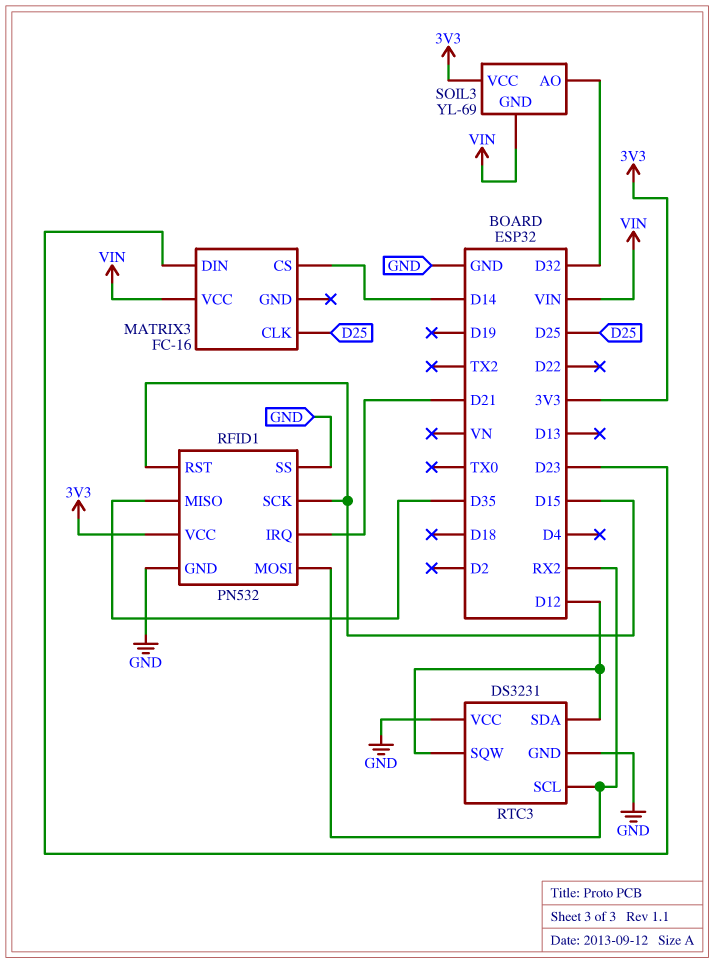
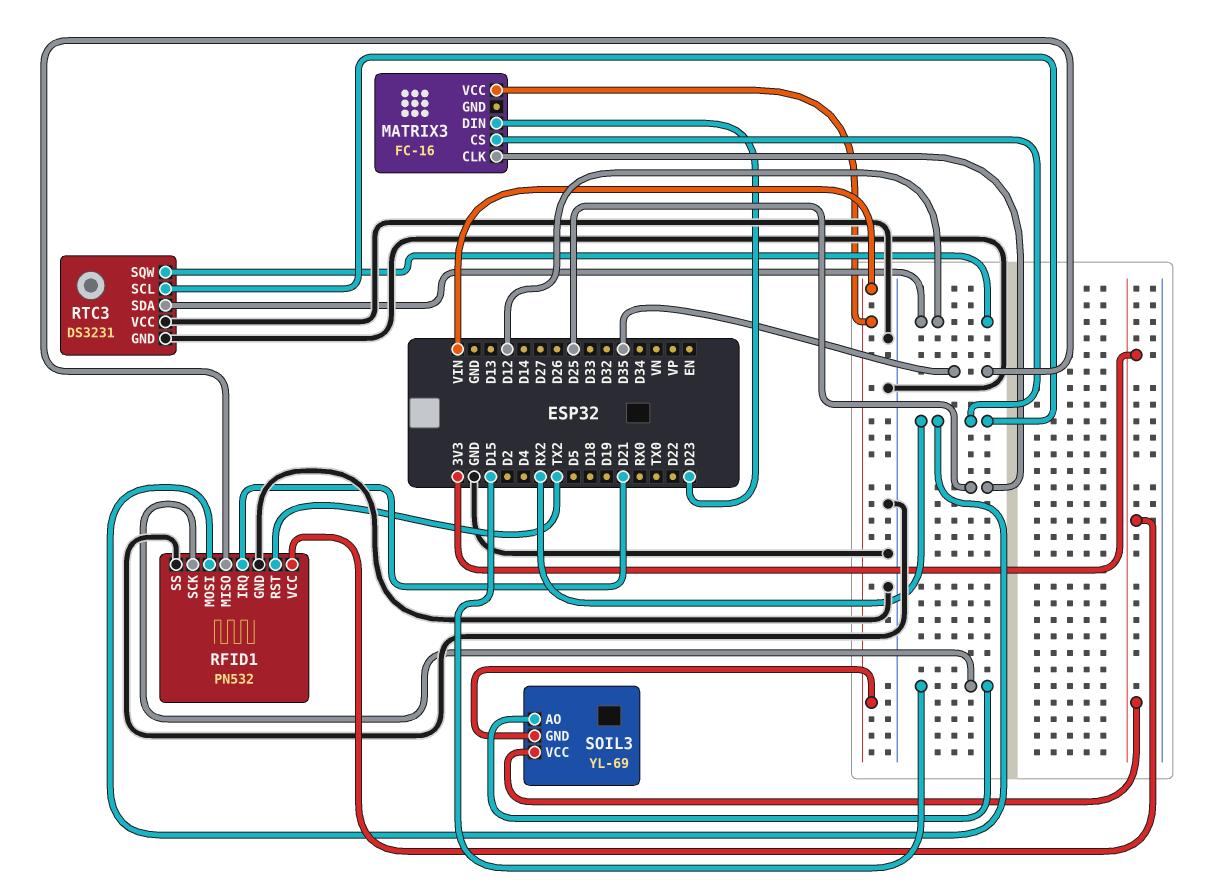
MATRIX3 pin CS: D14 -> RX2
RFID1 pin RST: D15 -> TX2
SOIL3 pin AO: D32 -> D15

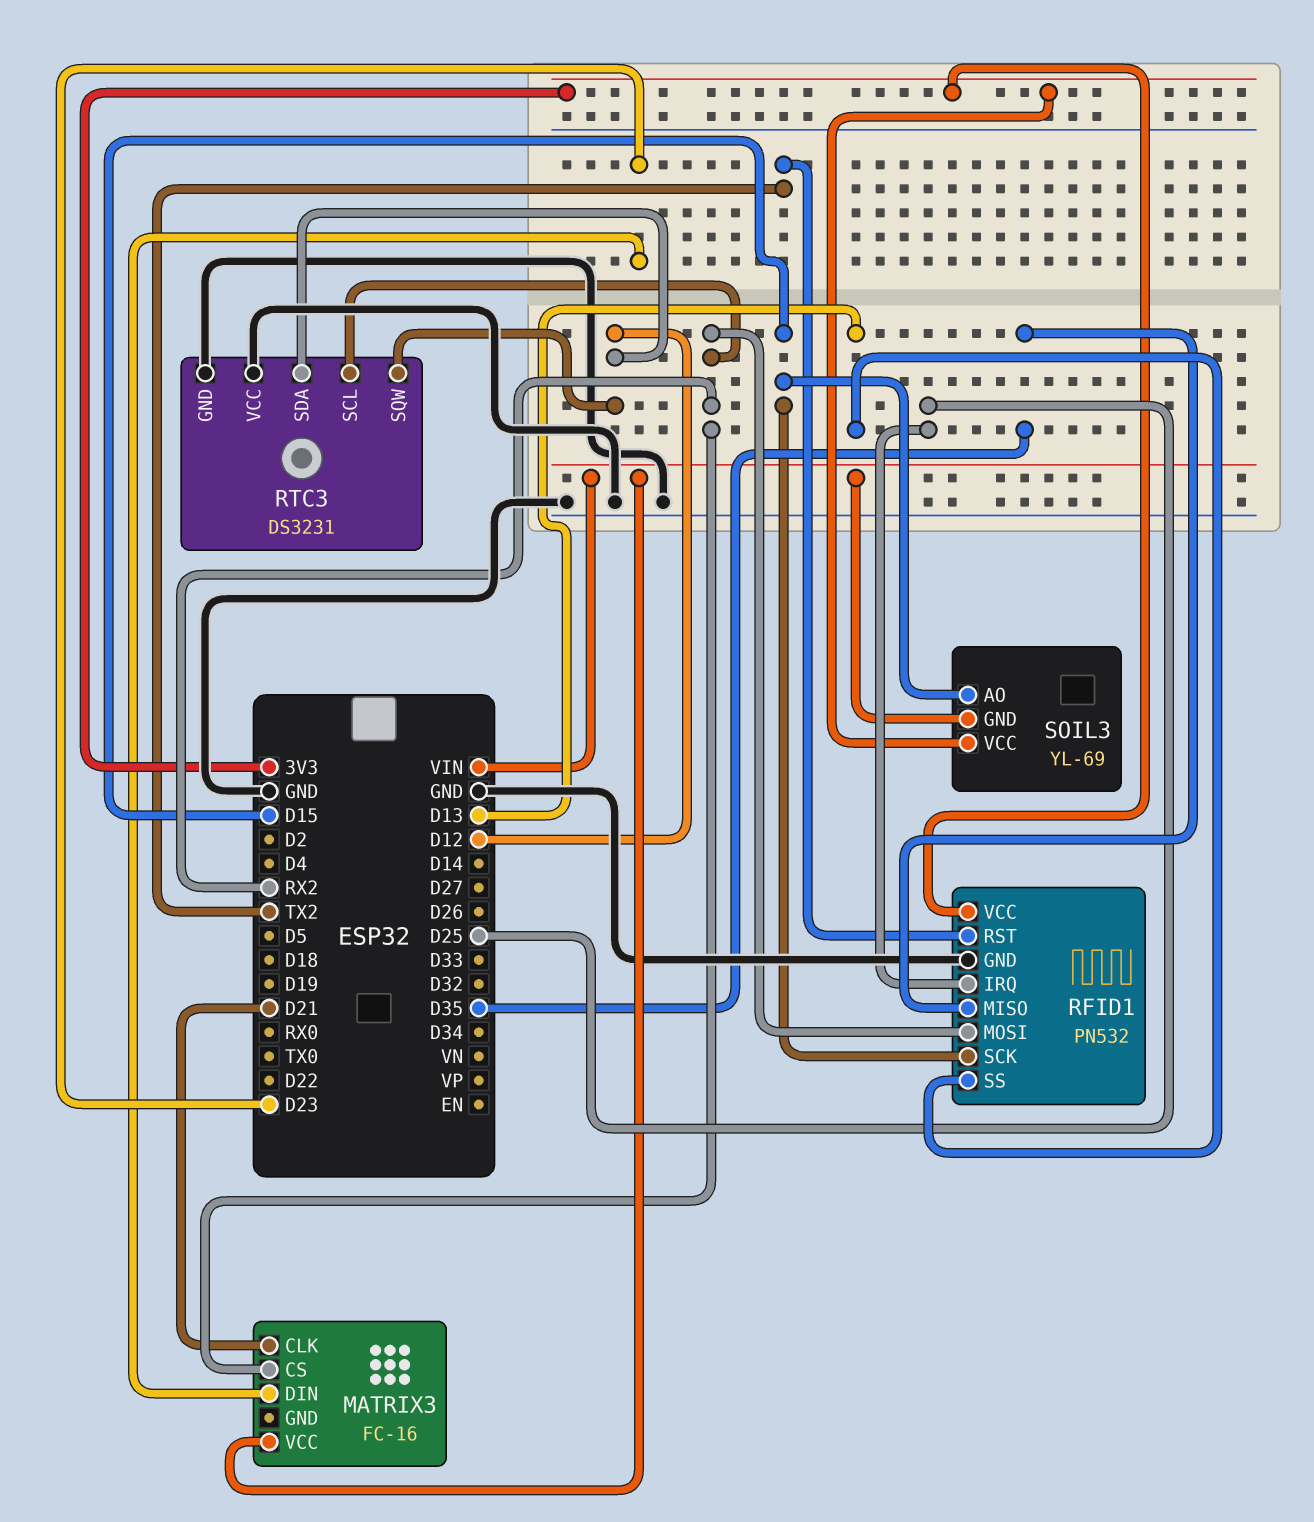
MATRIX3 pin CLK: D25 -> D21
RFID1 pin IRQ: D21 -> D25
RFID1 pin SS: GND -> D13

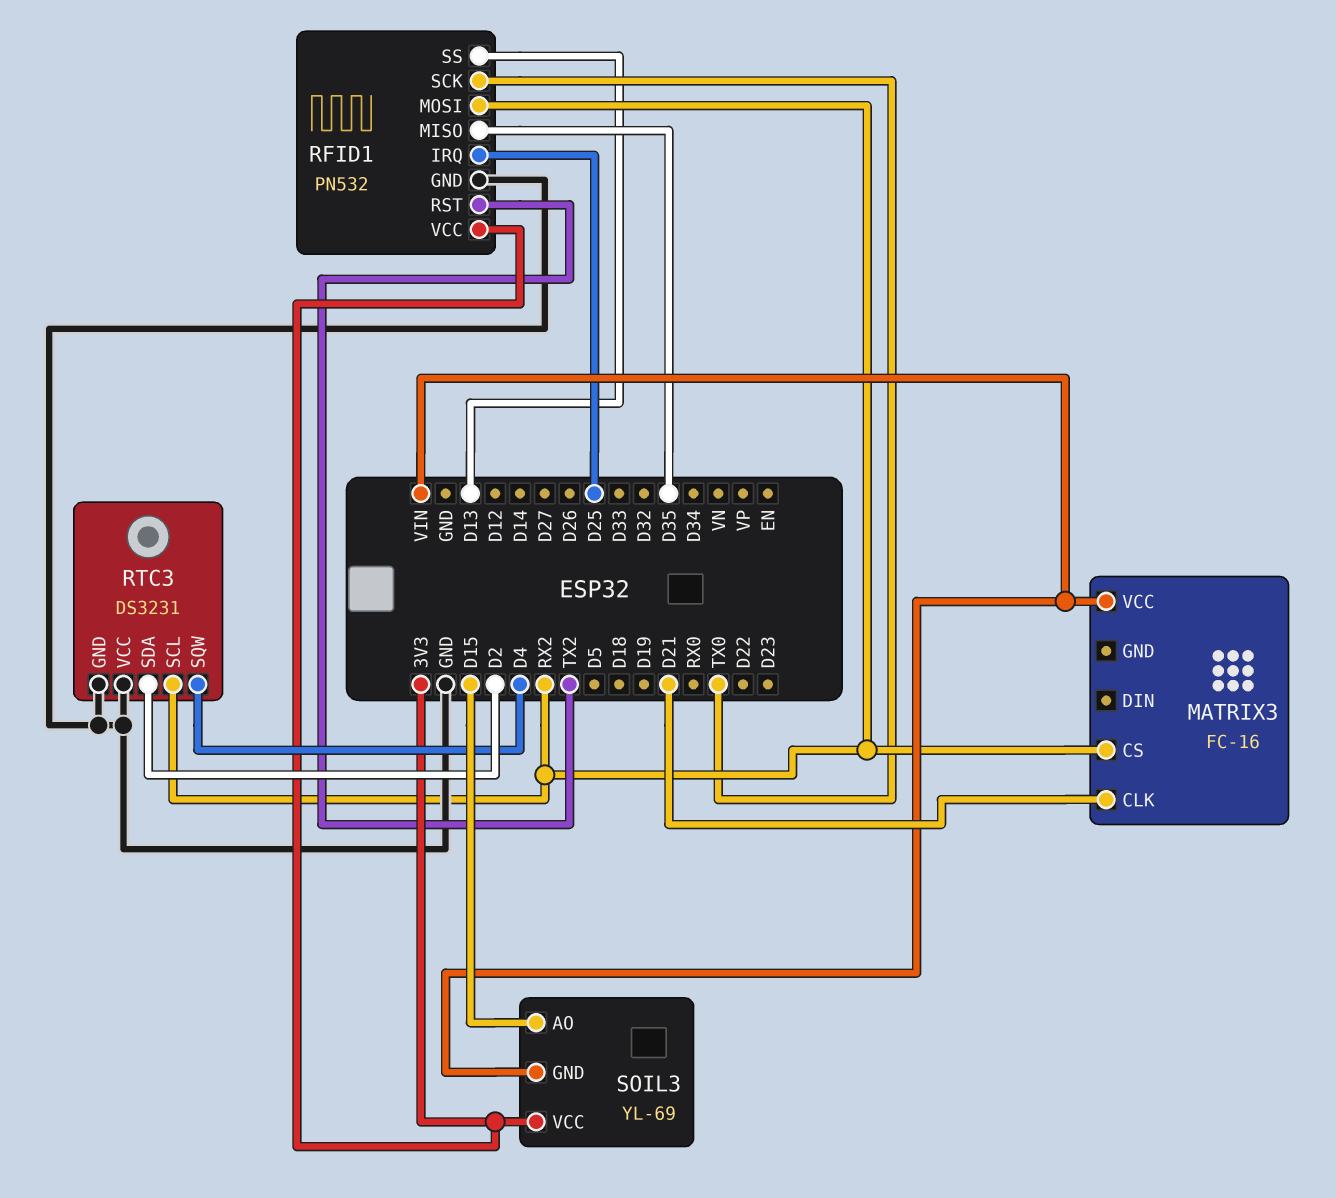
MATRIX3 pin DIN: D23 -> none
RFID1 pin SCK: D15 -> TX0
RTC3 pin SDA: D12 -> D2
RTC3 pin SQW: D12 -> D4

